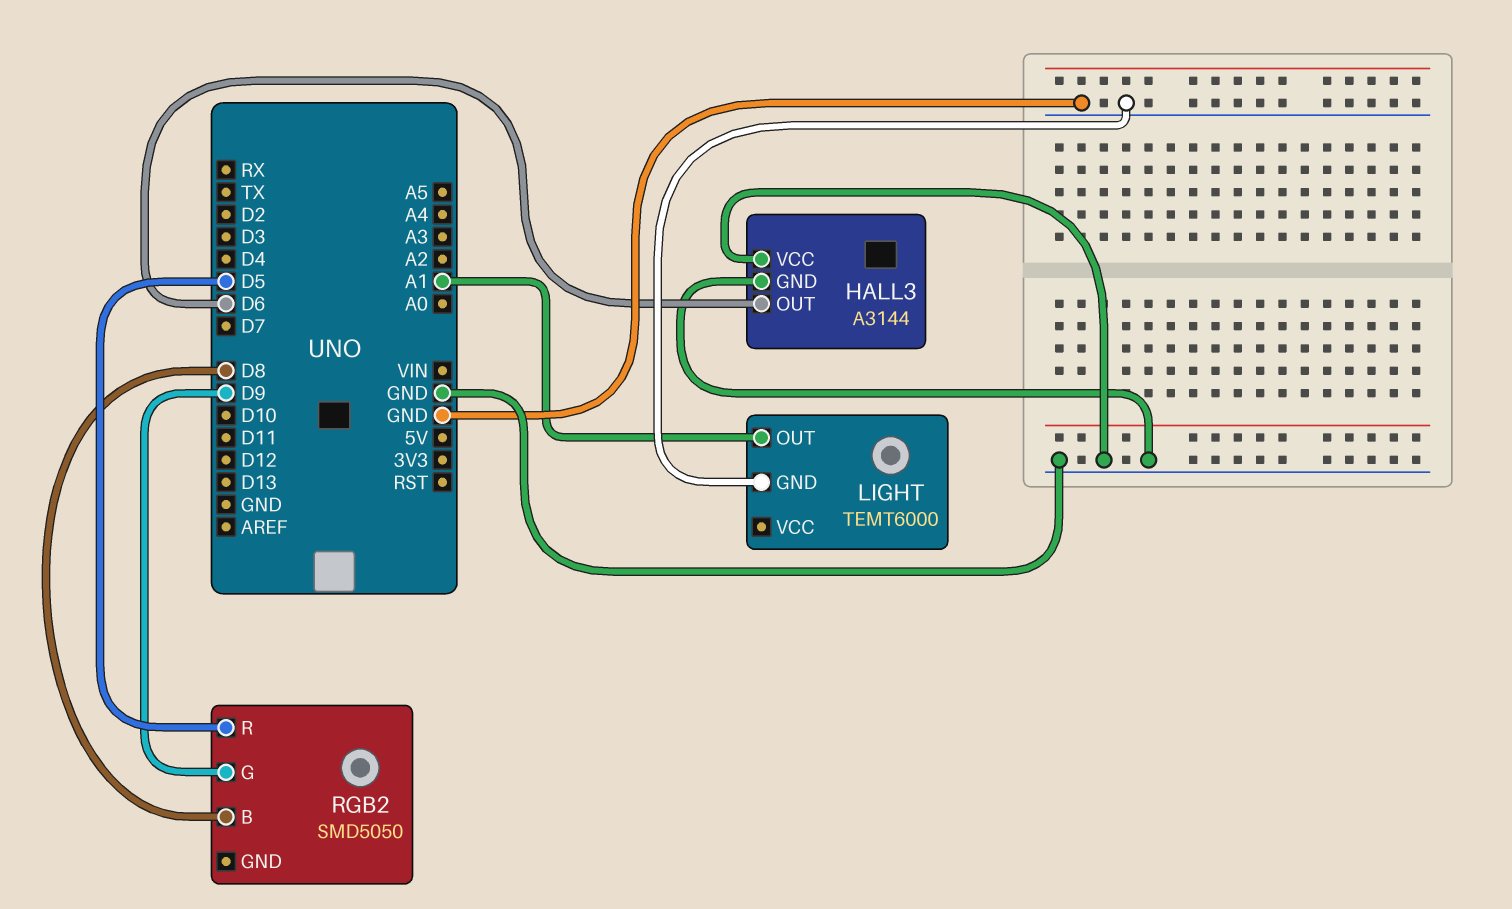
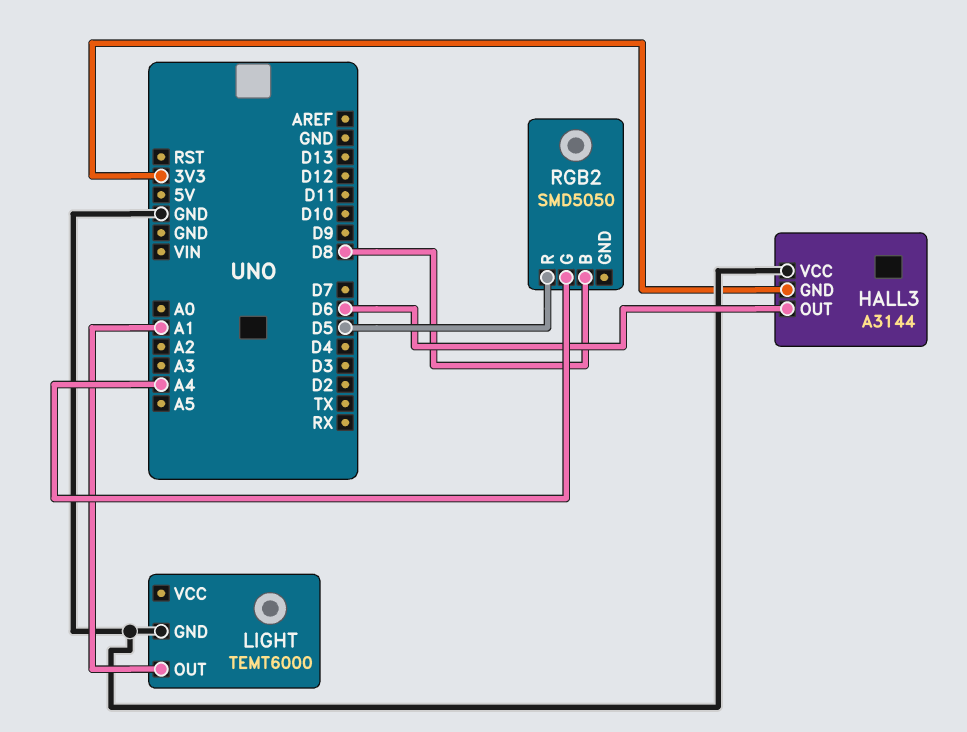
HALL3 pin GND: GND -> 3V3
RGB2 pin G: D9 -> A4

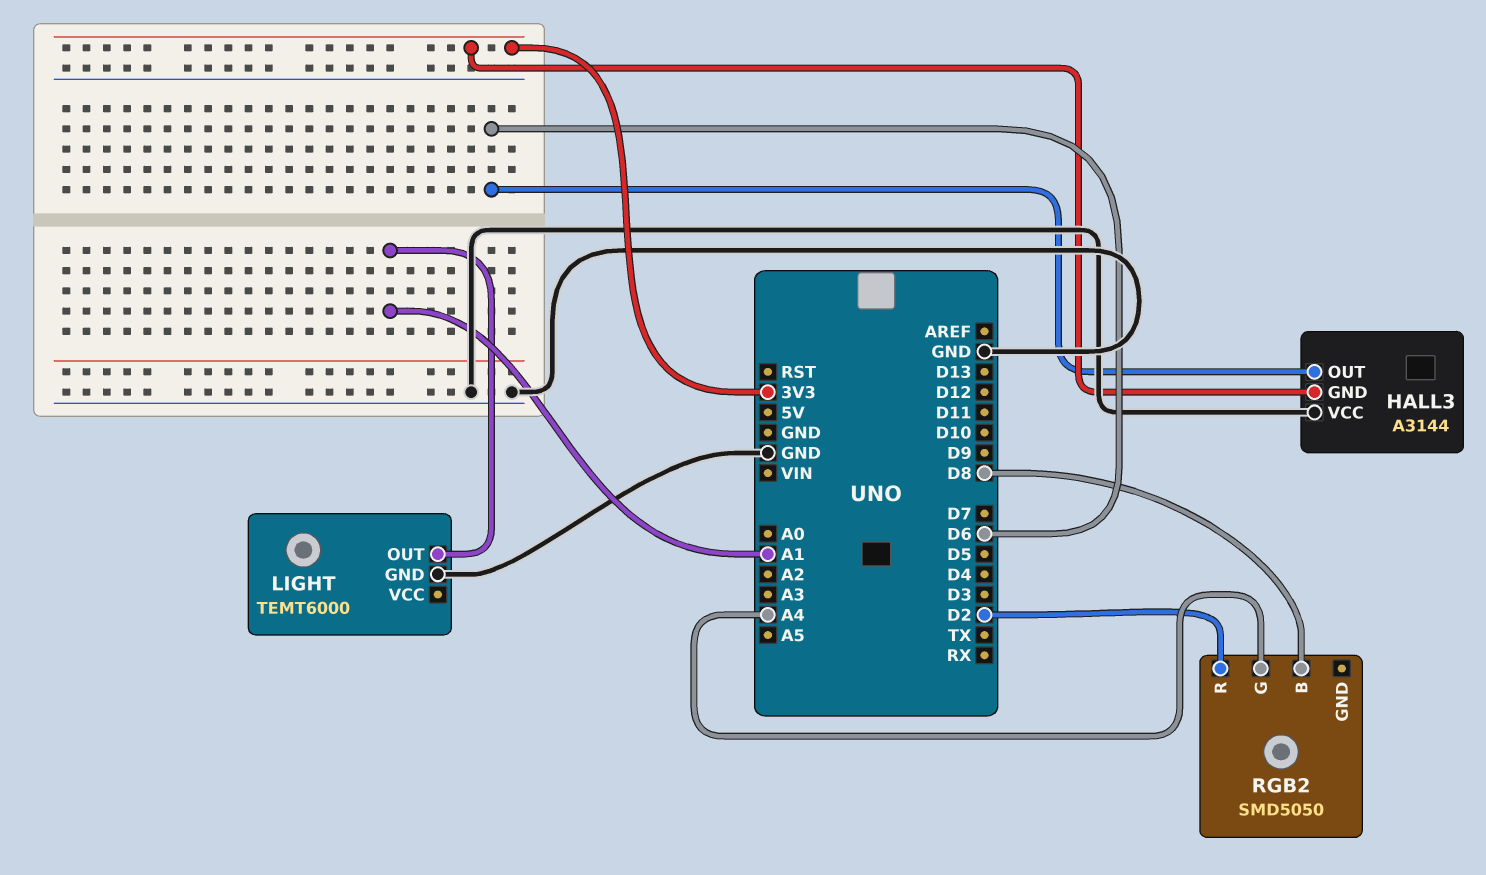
RGB2 pin R: D5 -> D2

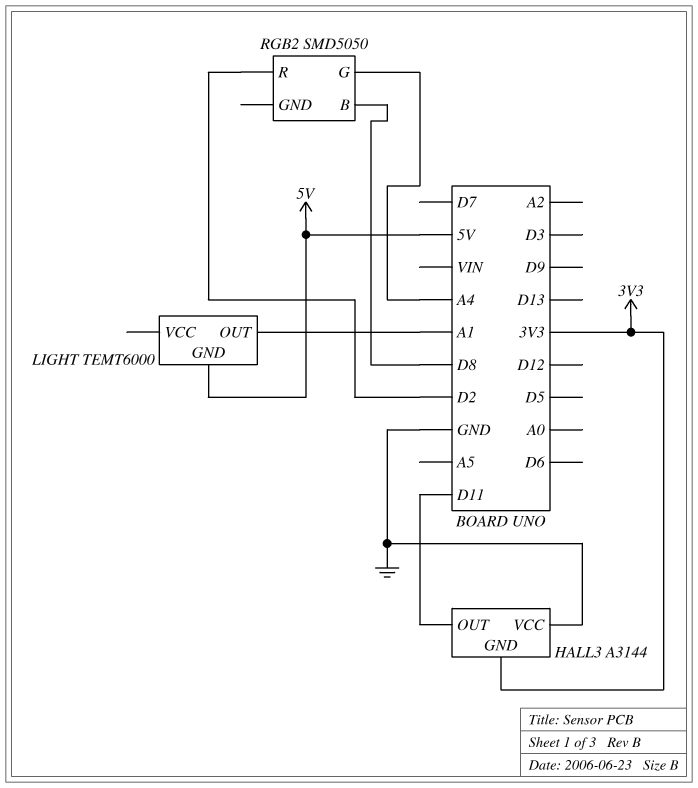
HALL3 pin OUT: D6 -> D11
LIGHT pin GND: GND -> 5V

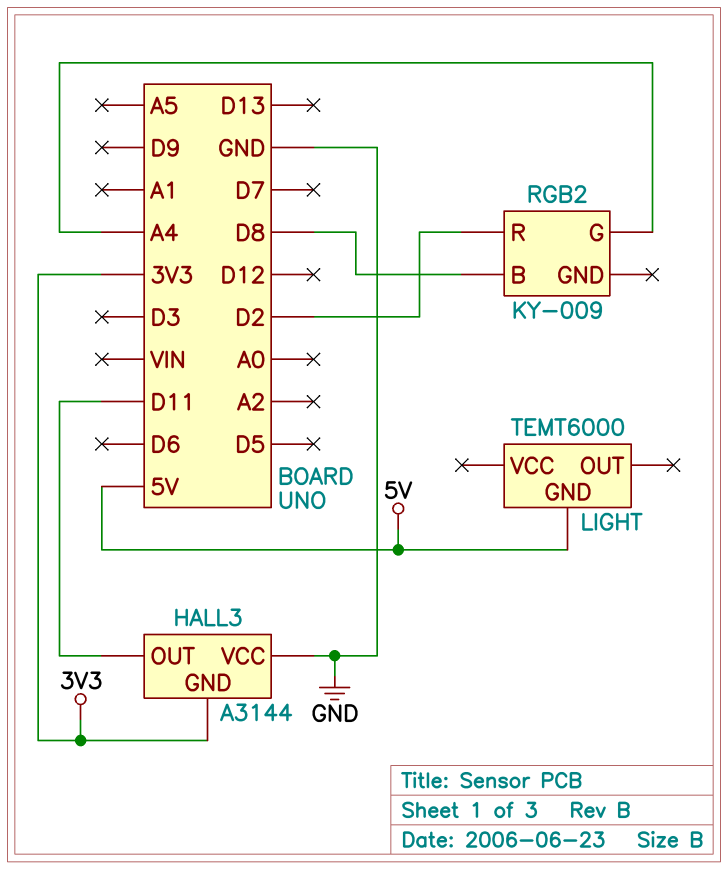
LIGHT pin OUT: A1 -> none
RGB2: SMD5050 -> KY-009

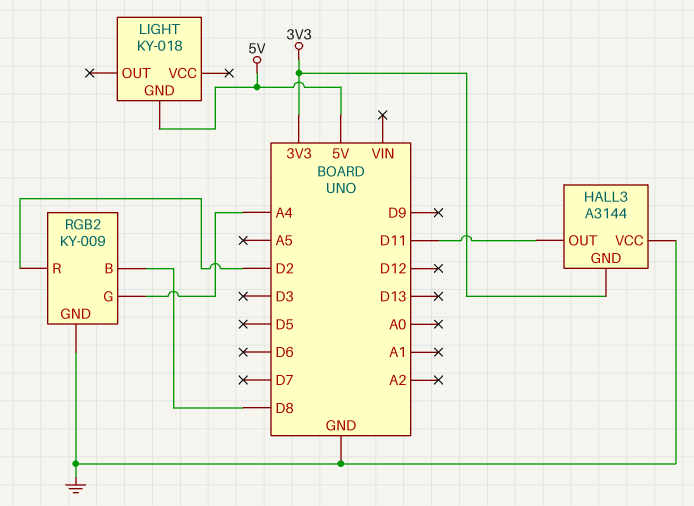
LIGHT: TEMT6000 -> KY-018
RGB2 pin GND: none -> GND

